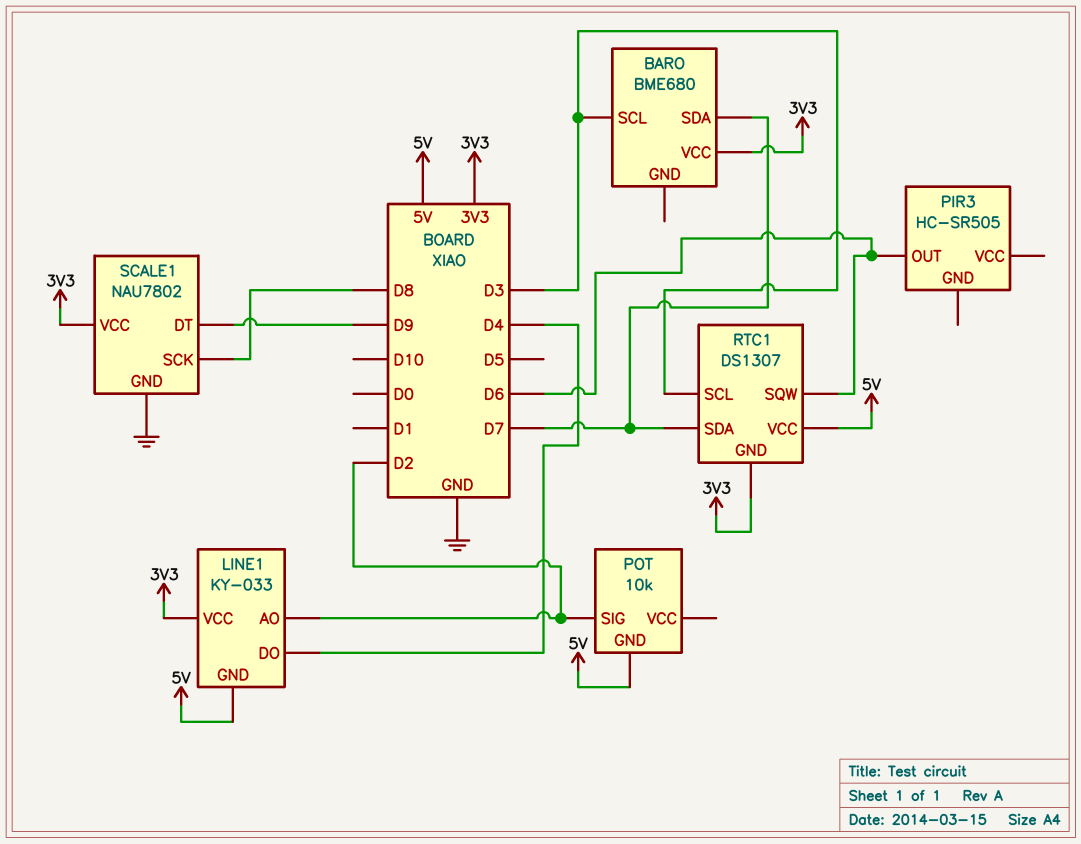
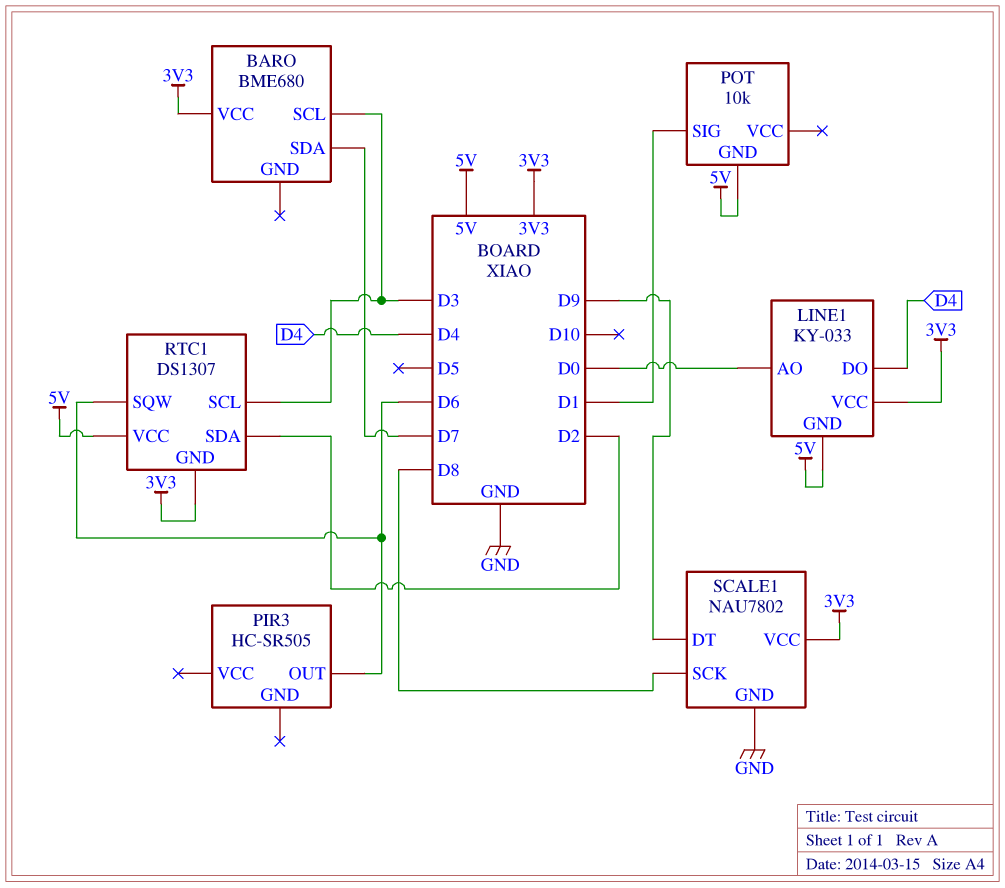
LINE1 pin AO: D2 -> D0
POT pin SIG: D2 -> D1
RTC1 pin SDA: D7 -> D2

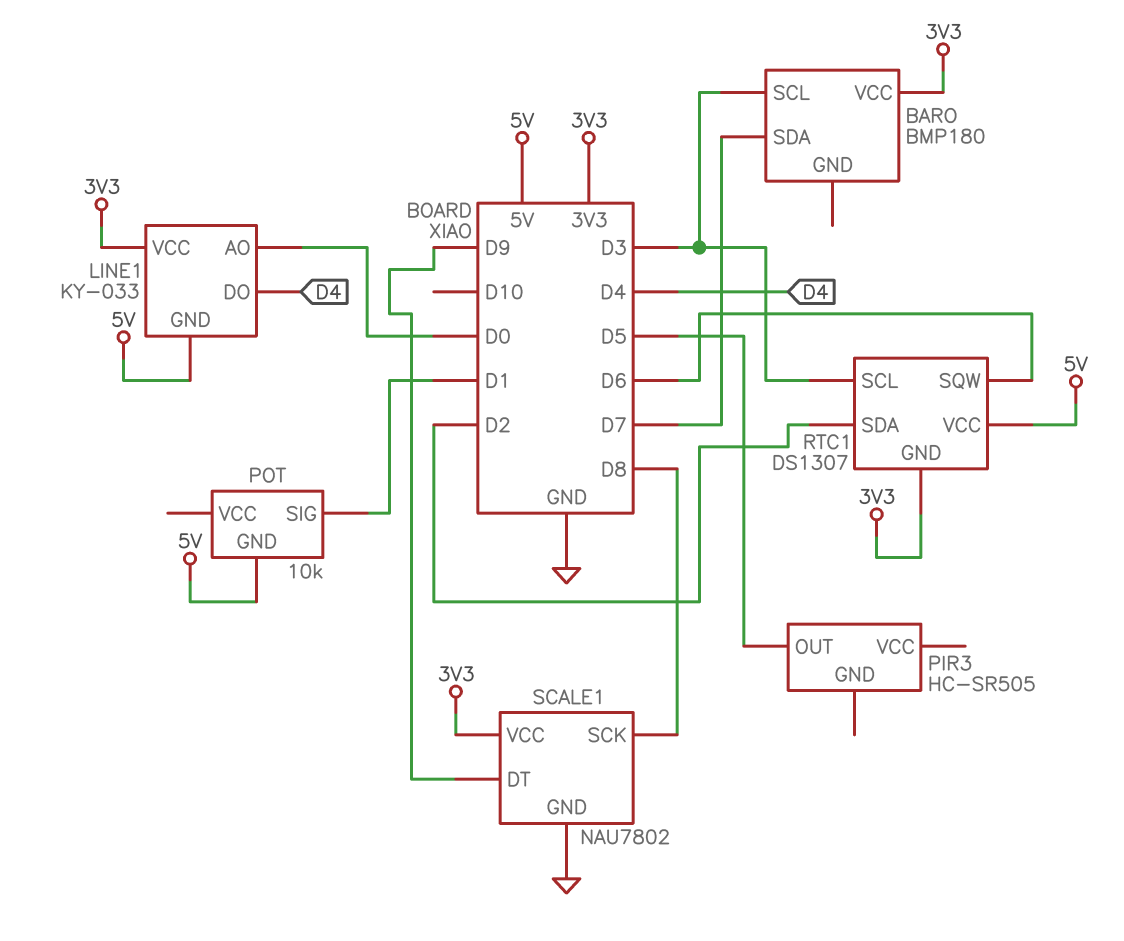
BARO: BME680 -> BMP180
PIR3 pin OUT: D6 -> D5

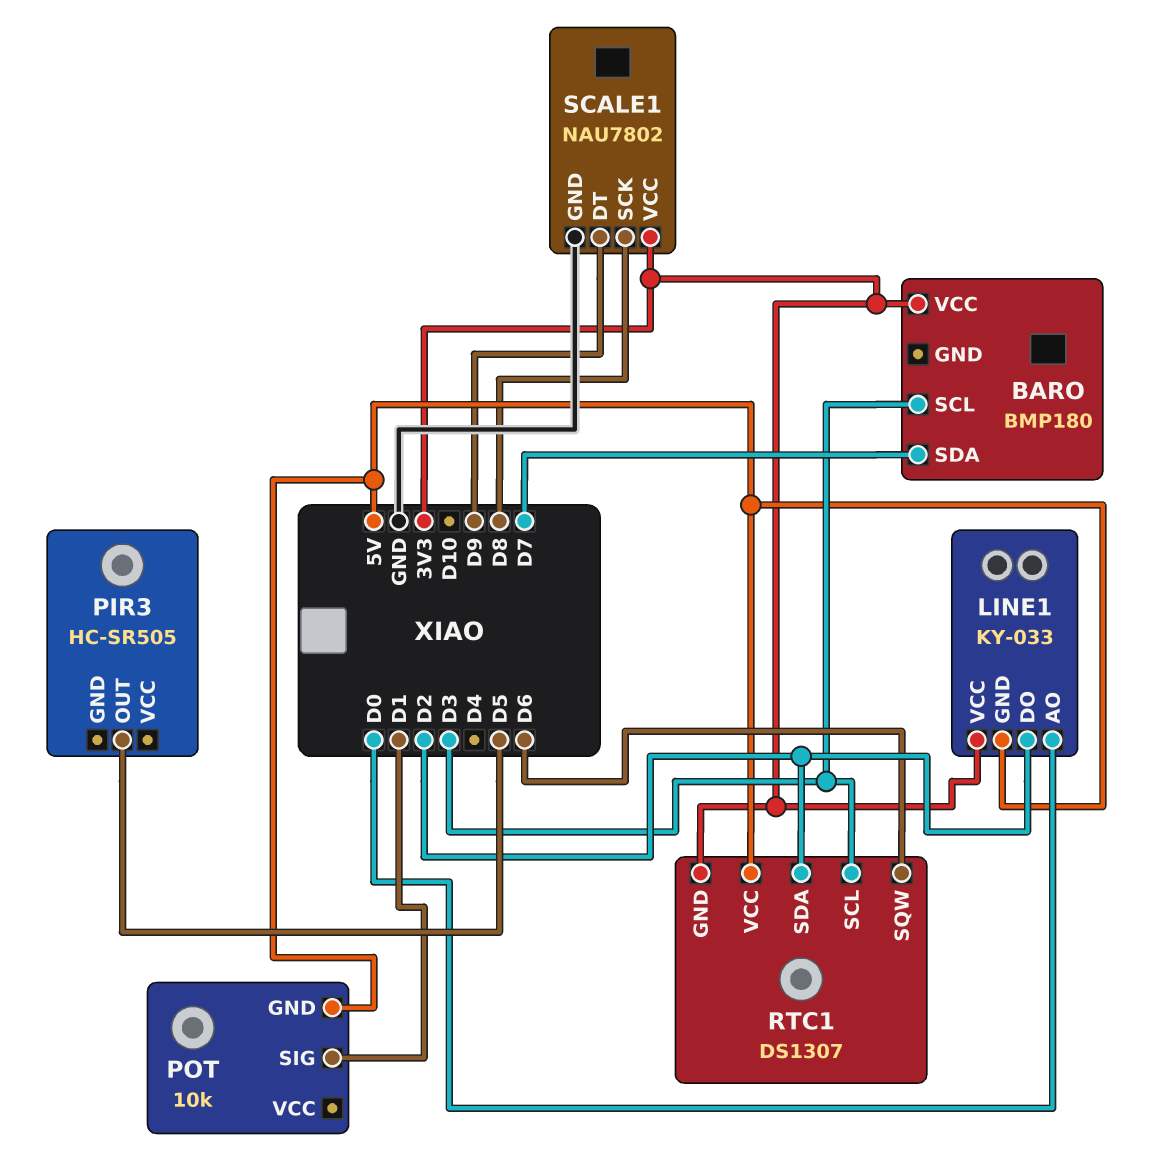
LINE1 pin DO: D4 -> D2

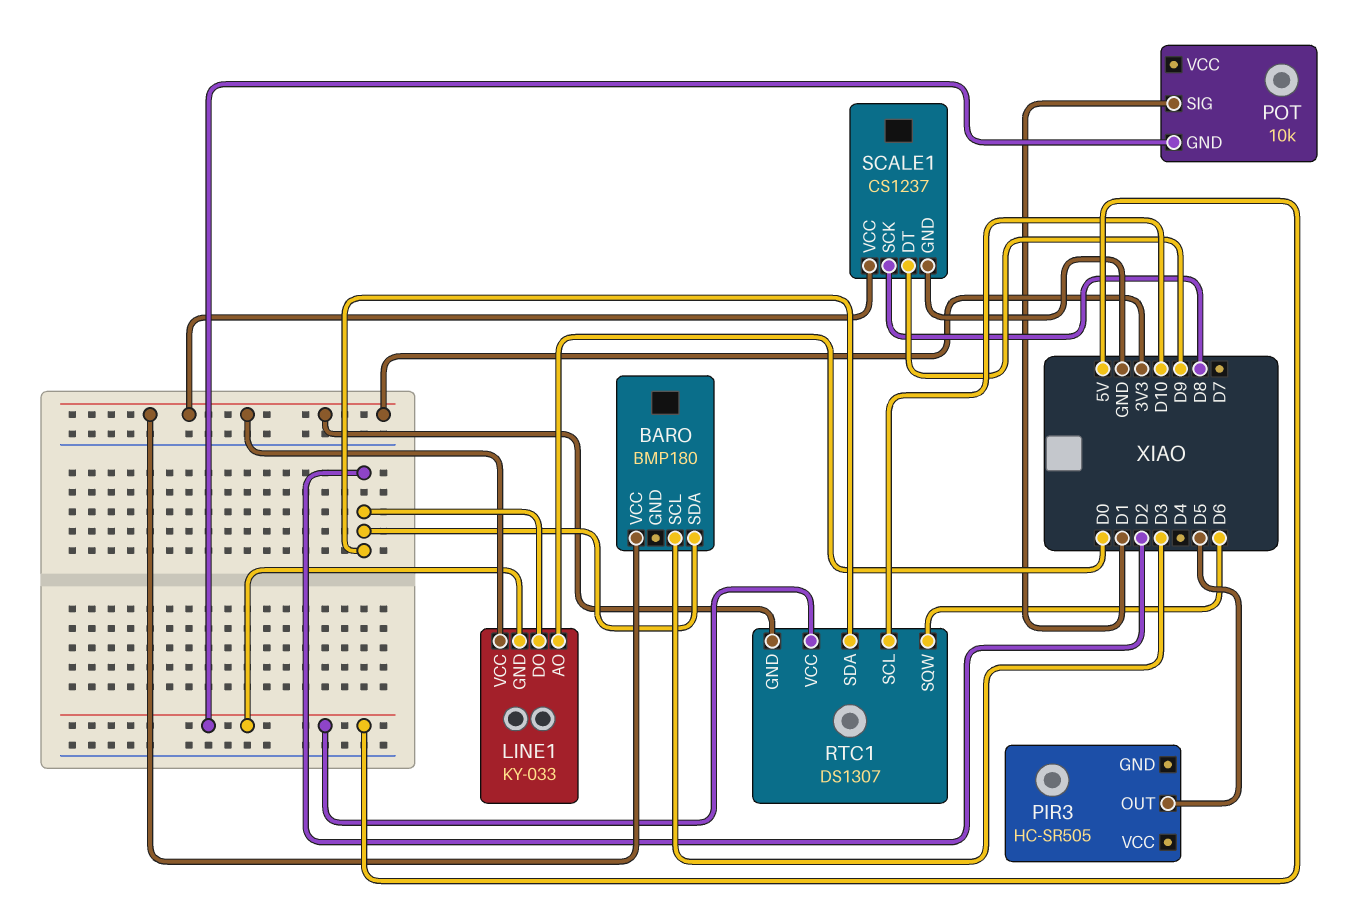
BARO pin SDA: D7 -> D2
RTC1 pin SCL: D3 -> D10
SCALE1: NAU7802 -> CS1237

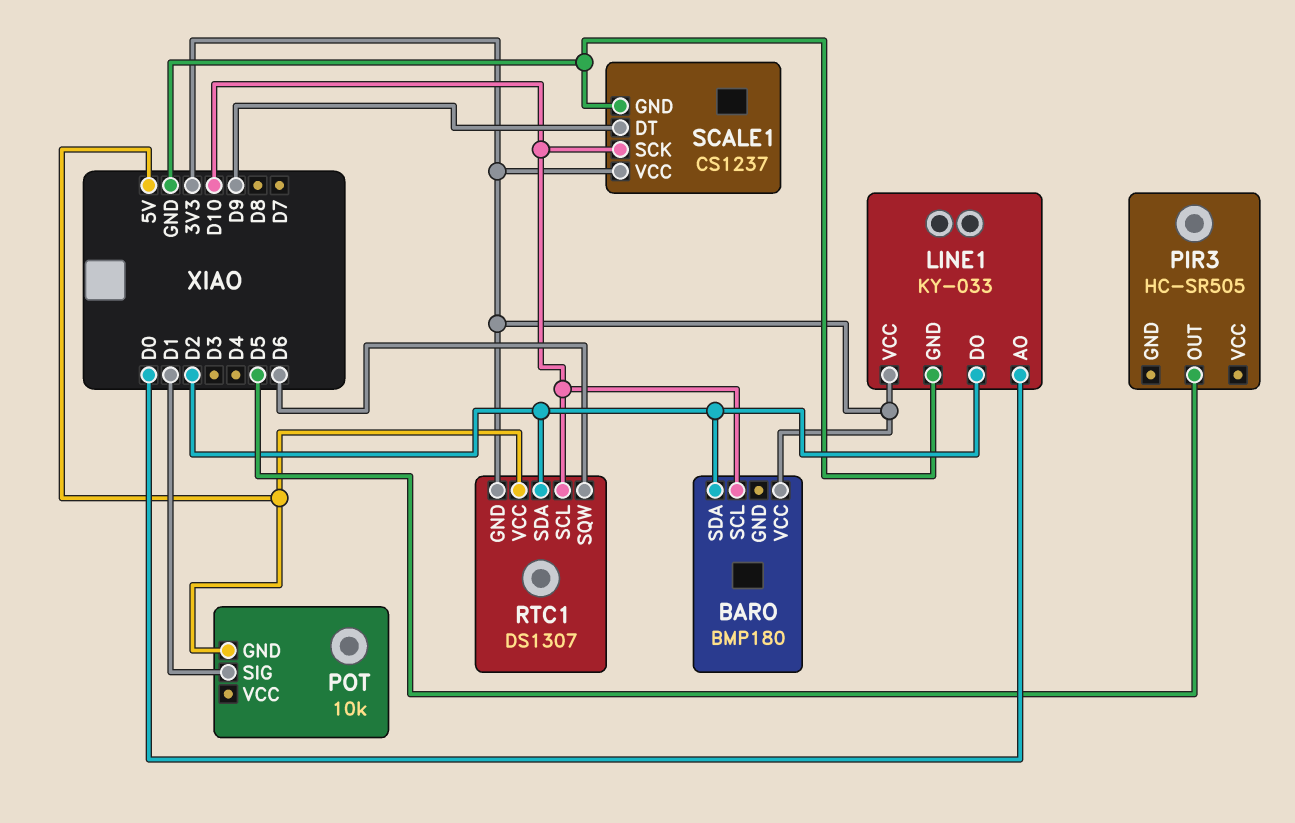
BARO pin SCL: D3 -> D10
LINE1 pin GND: 5V -> GND
SCALE1 pin SCK: D8 -> D10

